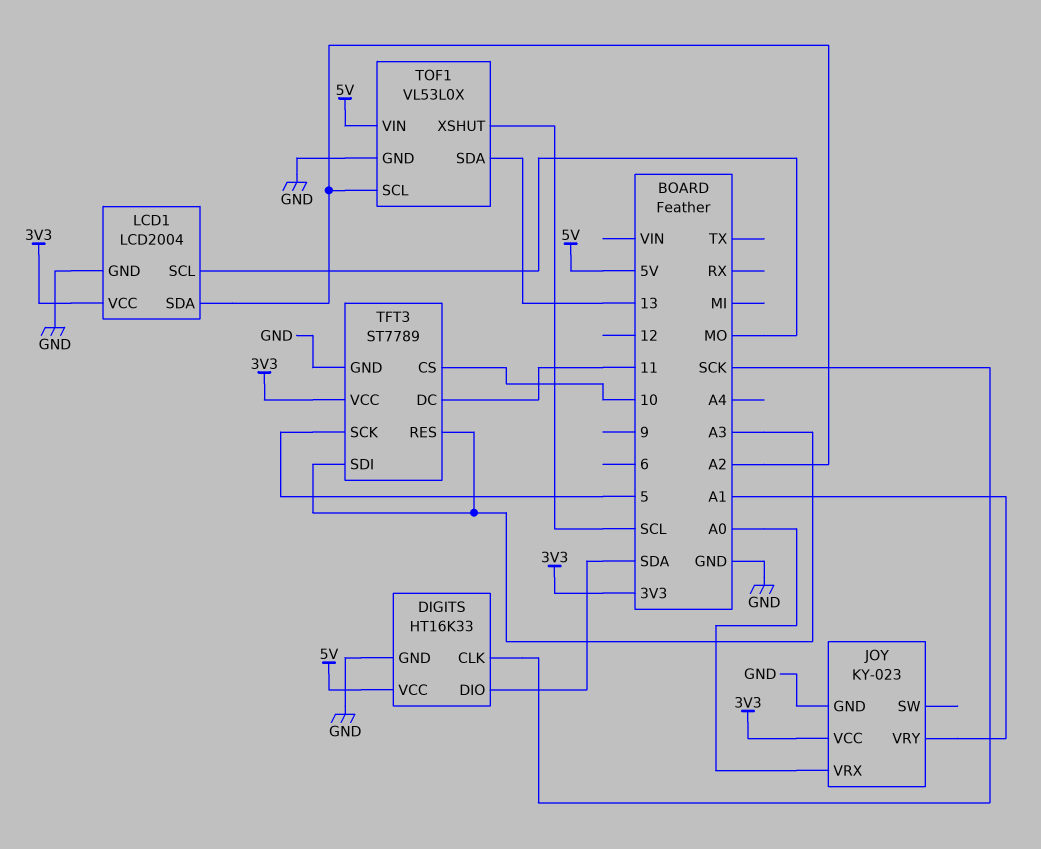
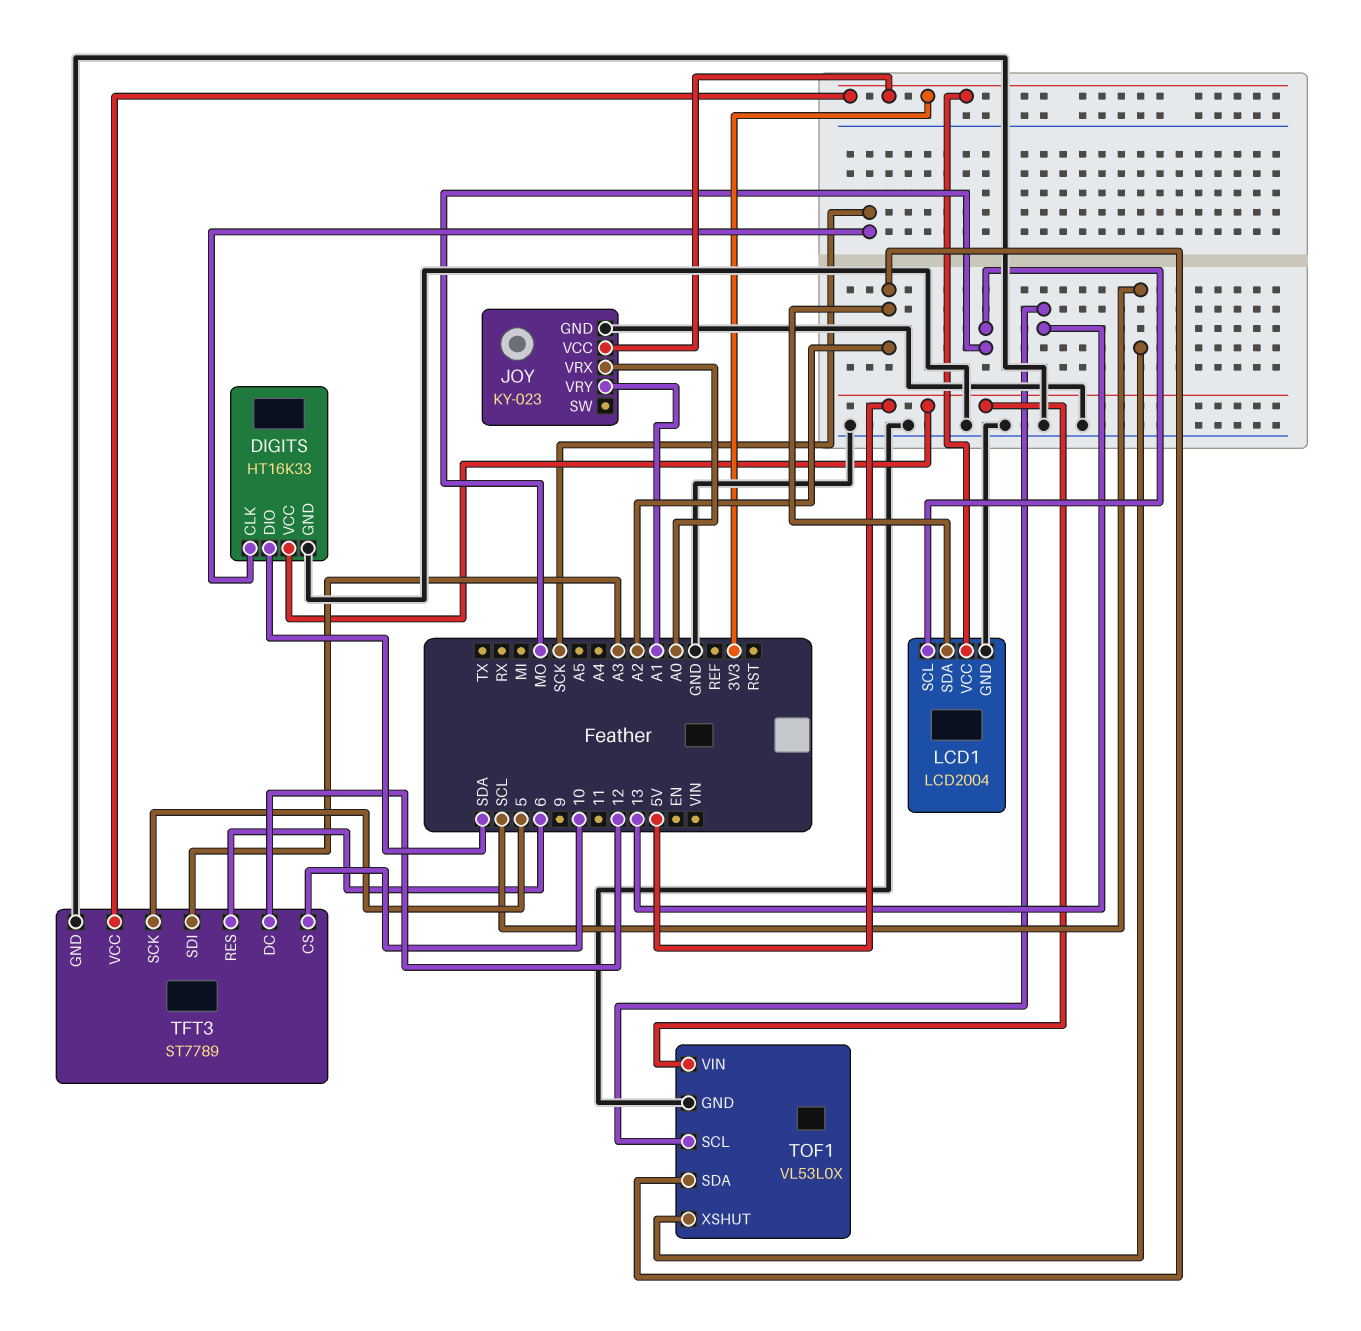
TFT3 pin DC: 11 -> 12
TFT3 pin RES: A3 -> 6
TOF1 pin SCL: A2 -> 13
TOF1 pin SDA: 13 -> A2

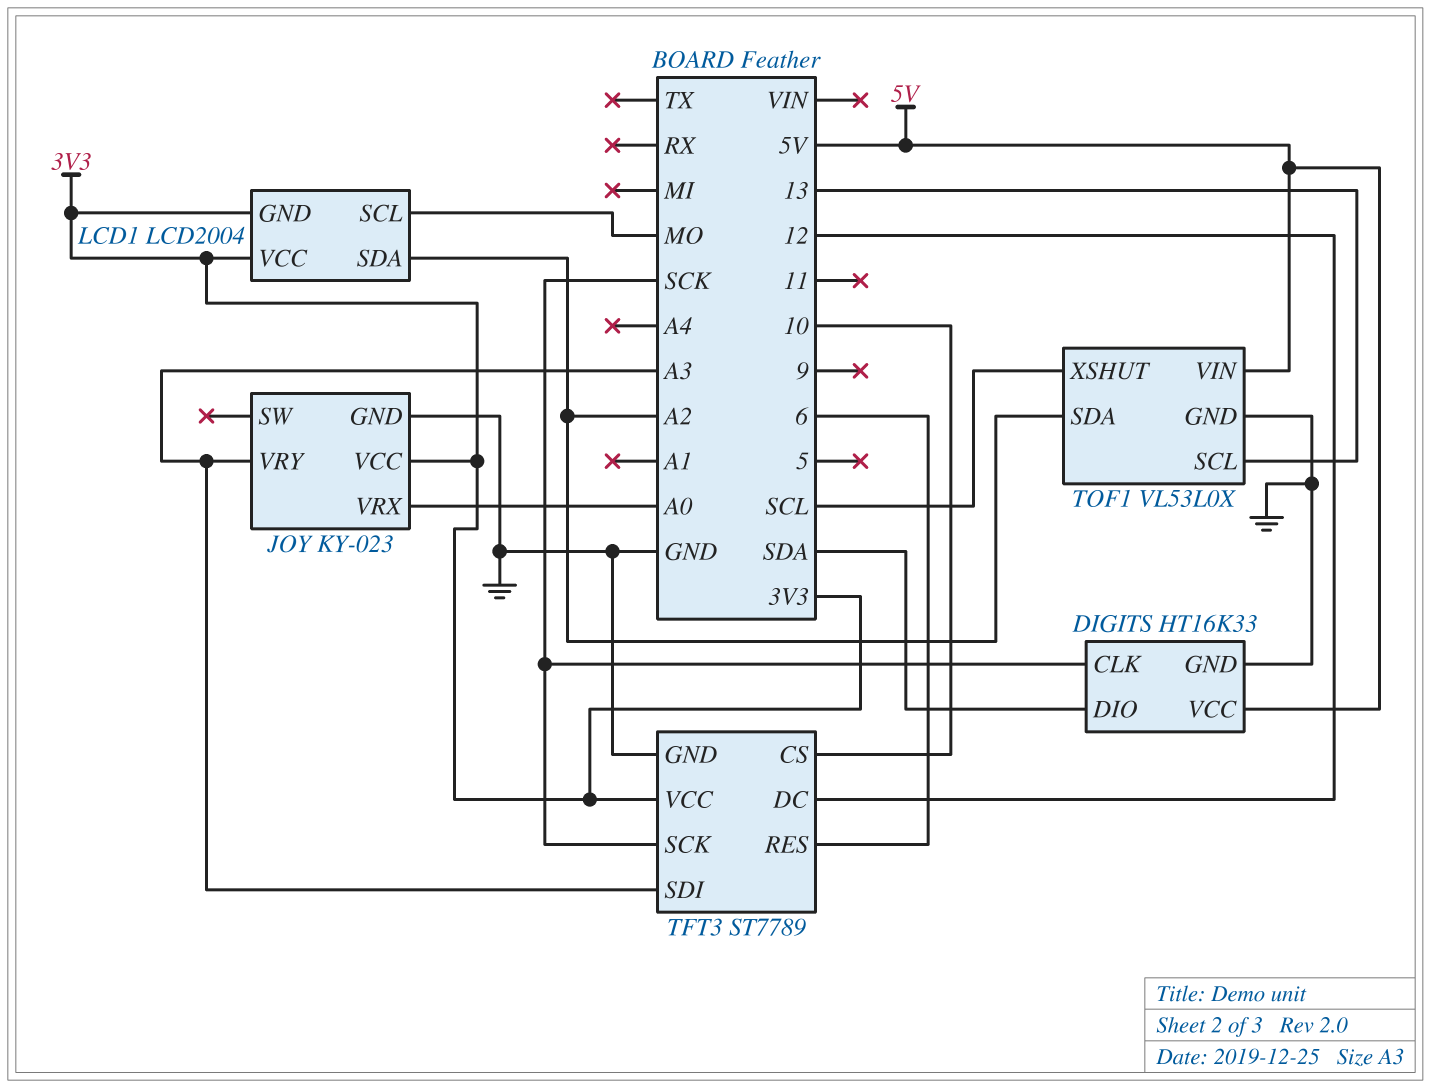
JOY pin VRY: A1 -> A3
LCD1 pin GND: GND -> 3V3
TFT3 pin SCK: 5 -> SCK

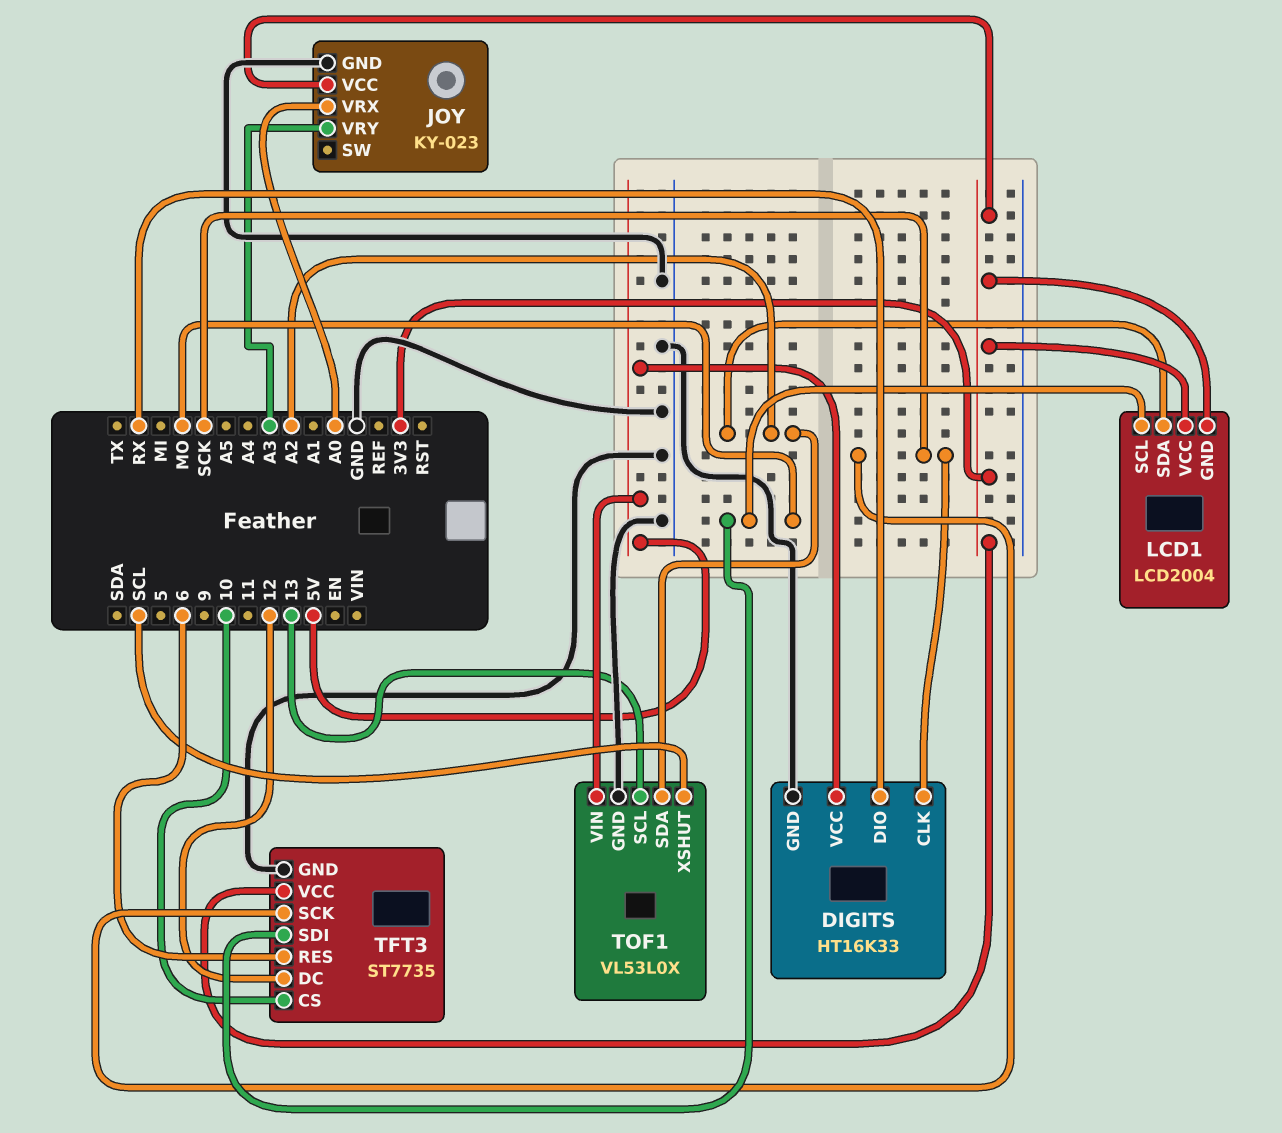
DIGITS pin DIO: SDA -> RX
TFT3: ST7789 -> ST7735
TFT3 pin SDI: A3 -> MO

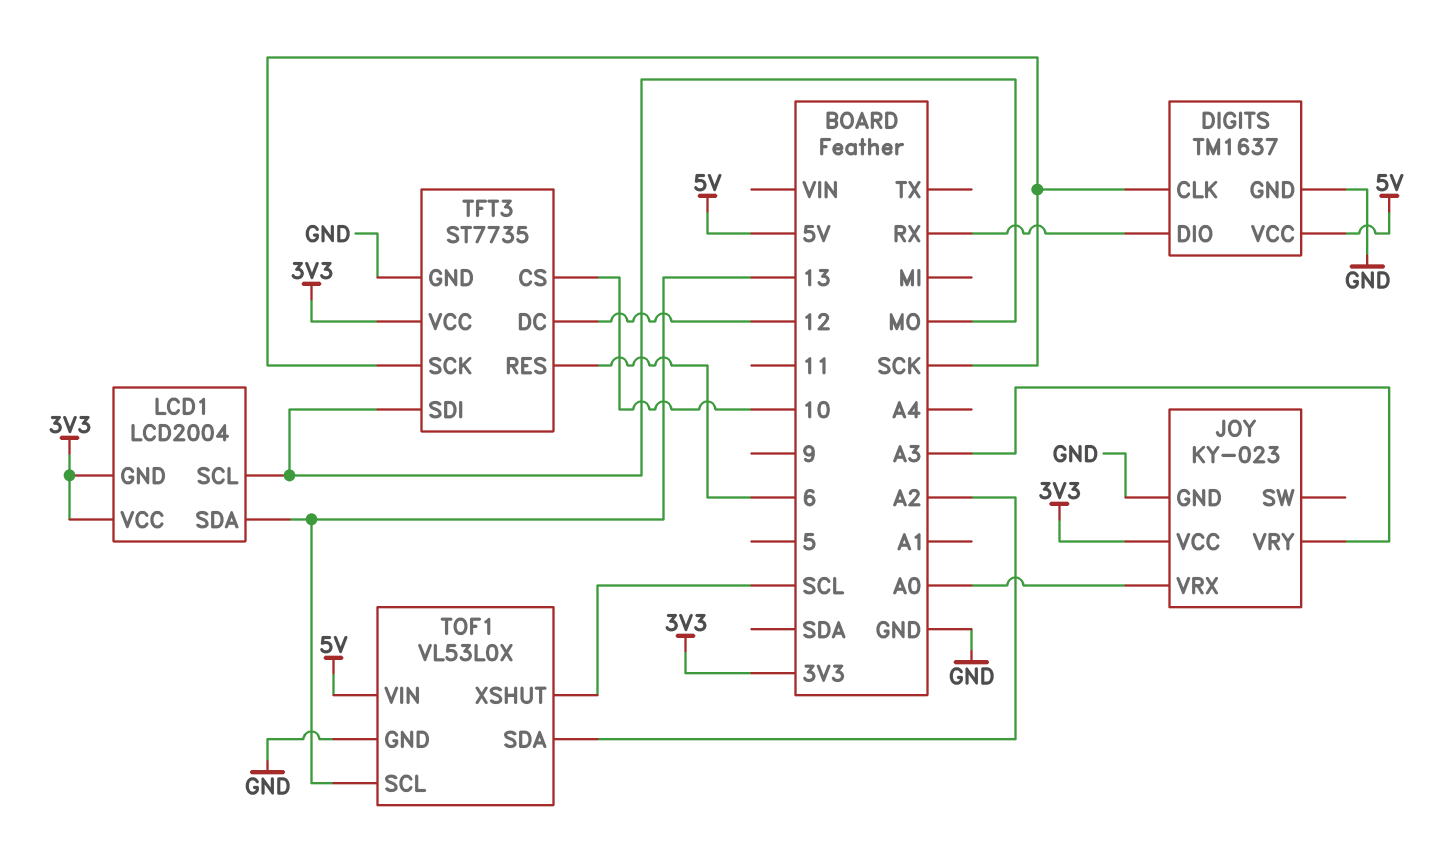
DIGITS: HT16K33 -> TM1637
LCD1 pin SDA: A2 -> 13

